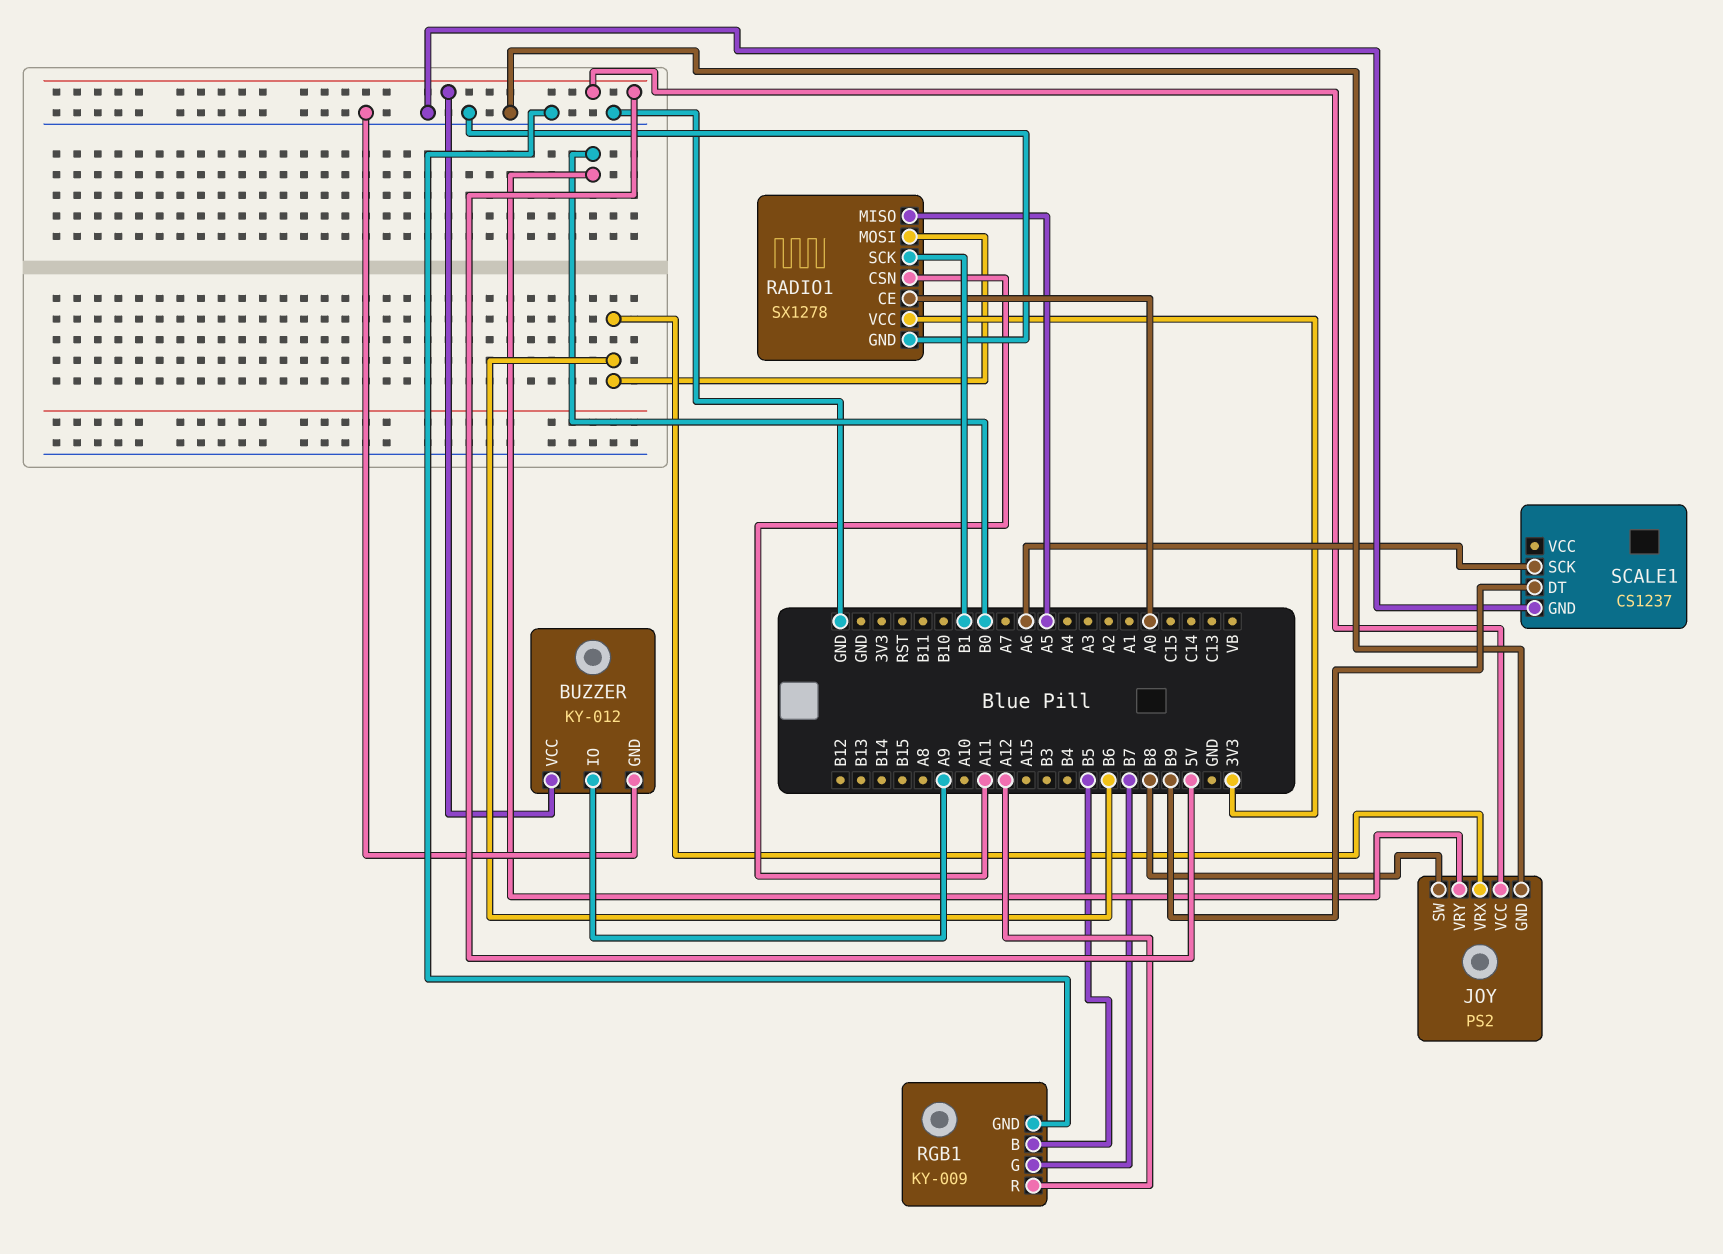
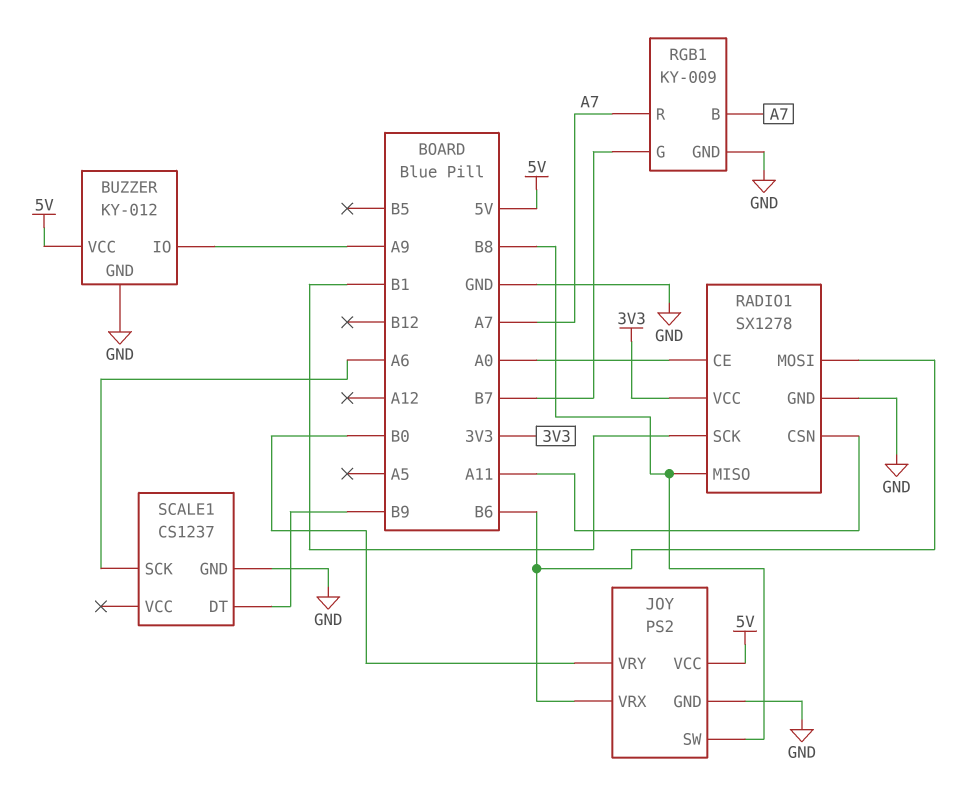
RADIO1 pin MISO: A5 -> B8
RGB1 pin B: B5 -> A7
RGB1 pin R: A12 -> A7

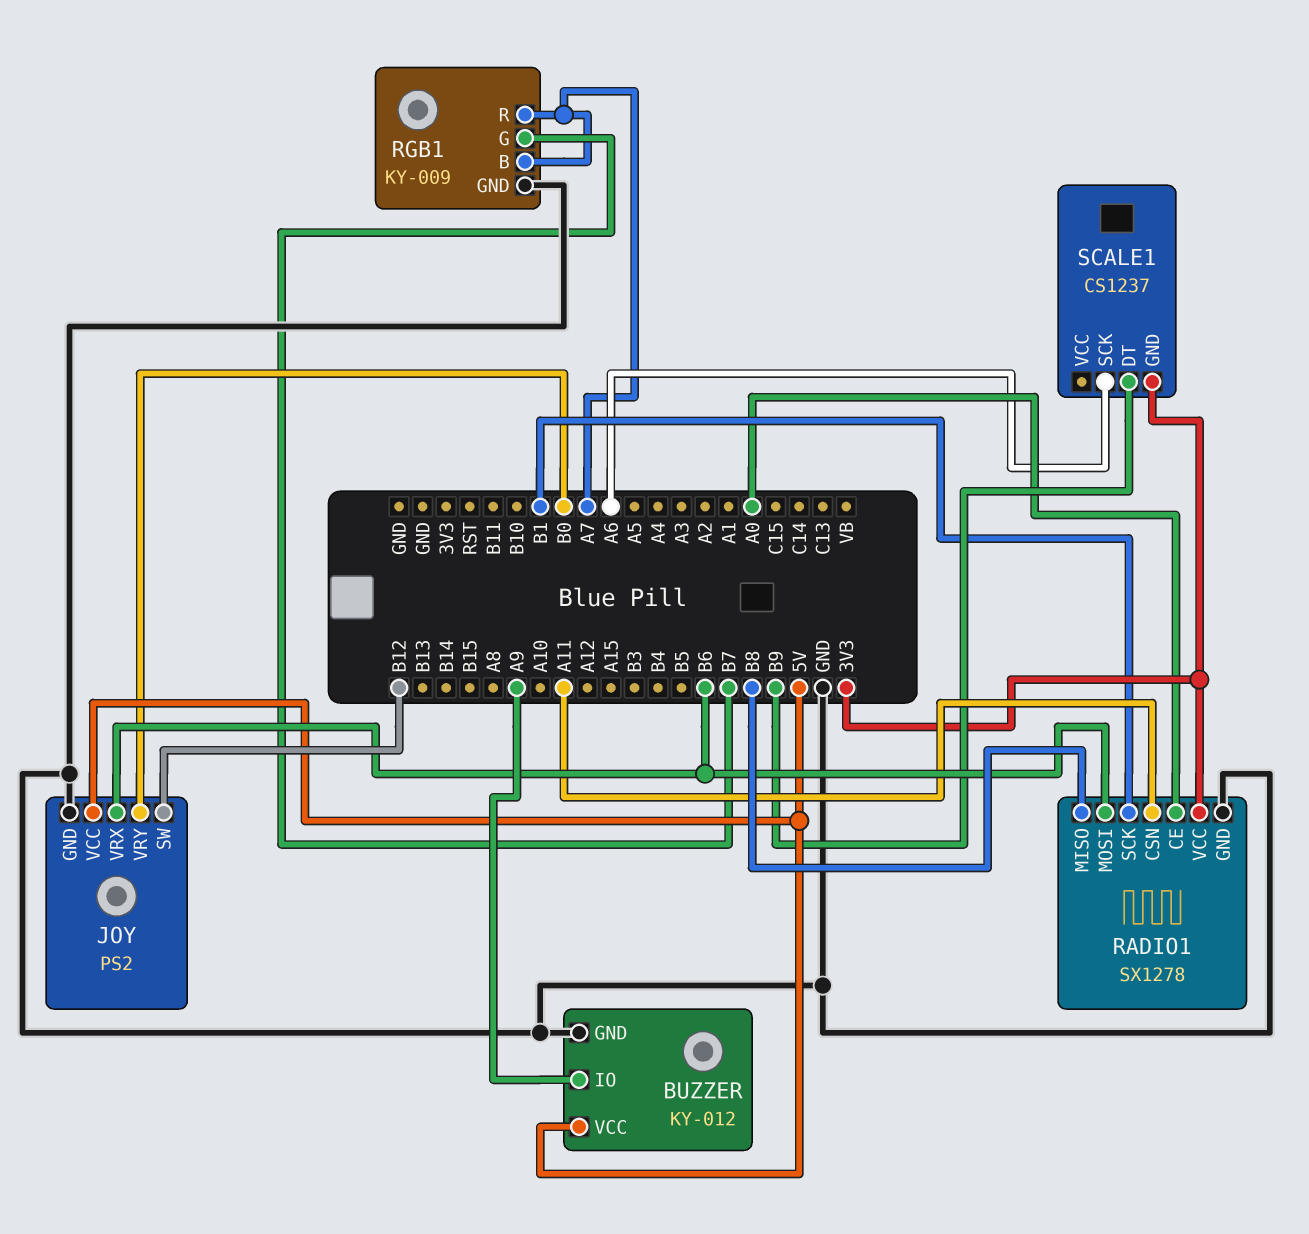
JOY pin SW: B8 -> B12
SCALE1 pin GND: GND -> 3V3

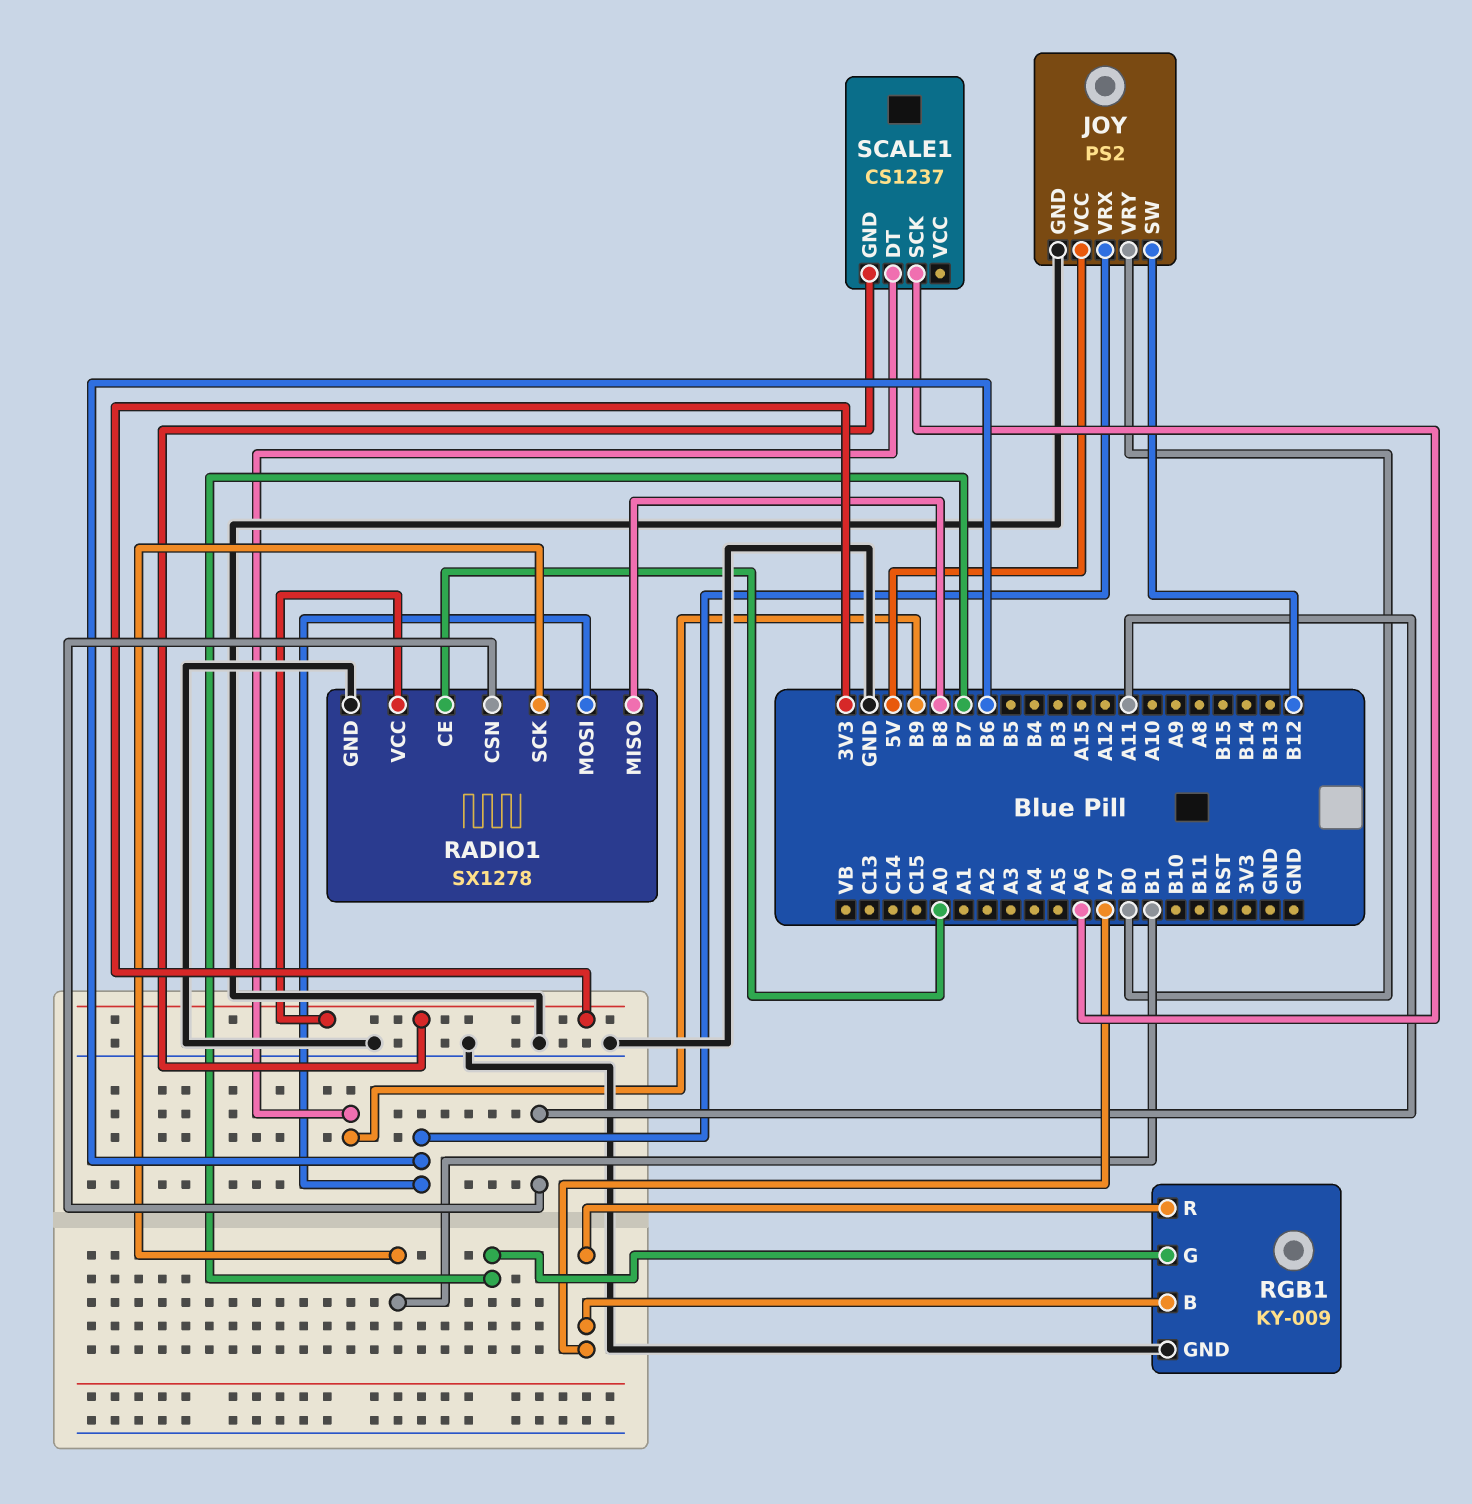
BUZZER: KY-012 -> none
BUZZER pin GND: GND -> none
BUZZER pin IO: A9 -> none
BUZZER pin VCC: 5V -> none

